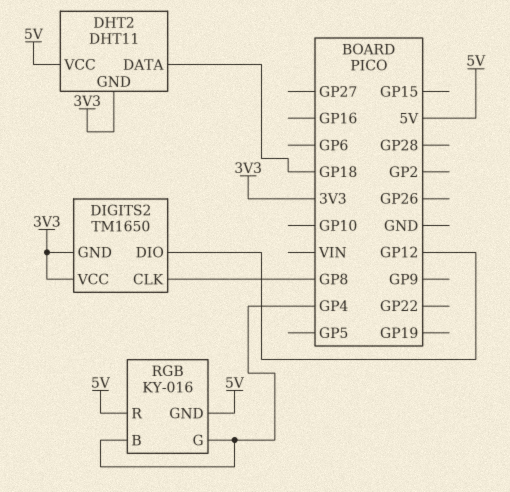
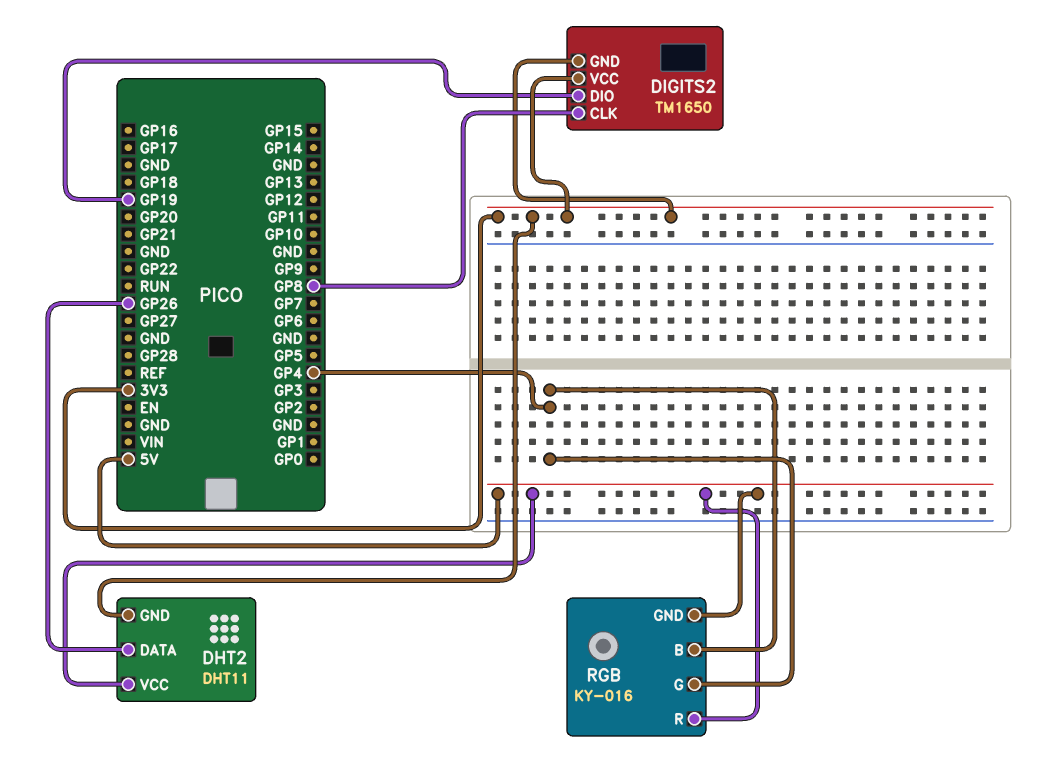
DHT2 pin DATA: GP18 -> GP26
DIGITS2 pin DIO: GP12 -> GP19

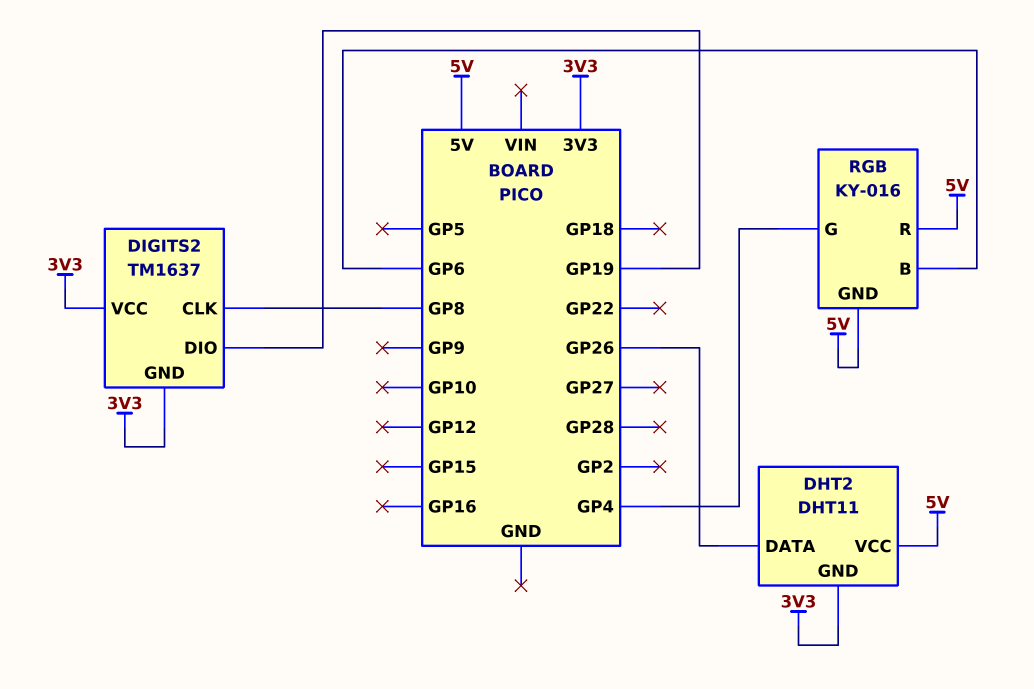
DIGITS2: TM1650 -> TM1637
RGB pin B: GP4 -> GP6

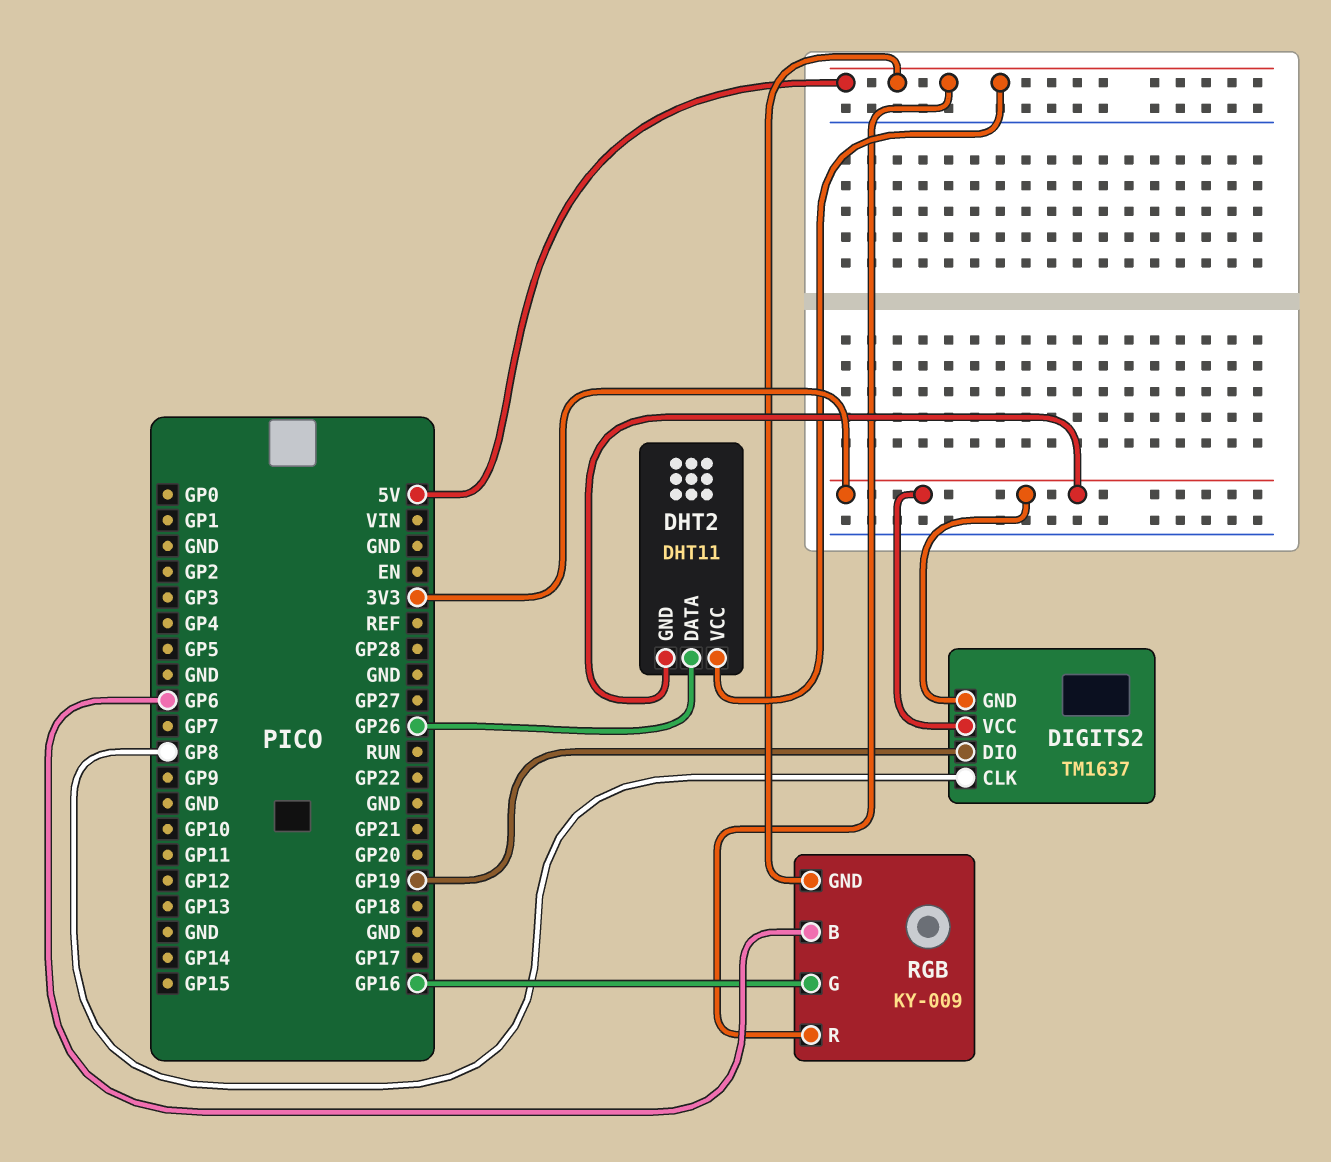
RGB: KY-016 -> KY-009
RGB pin G: GP4 -> GP16

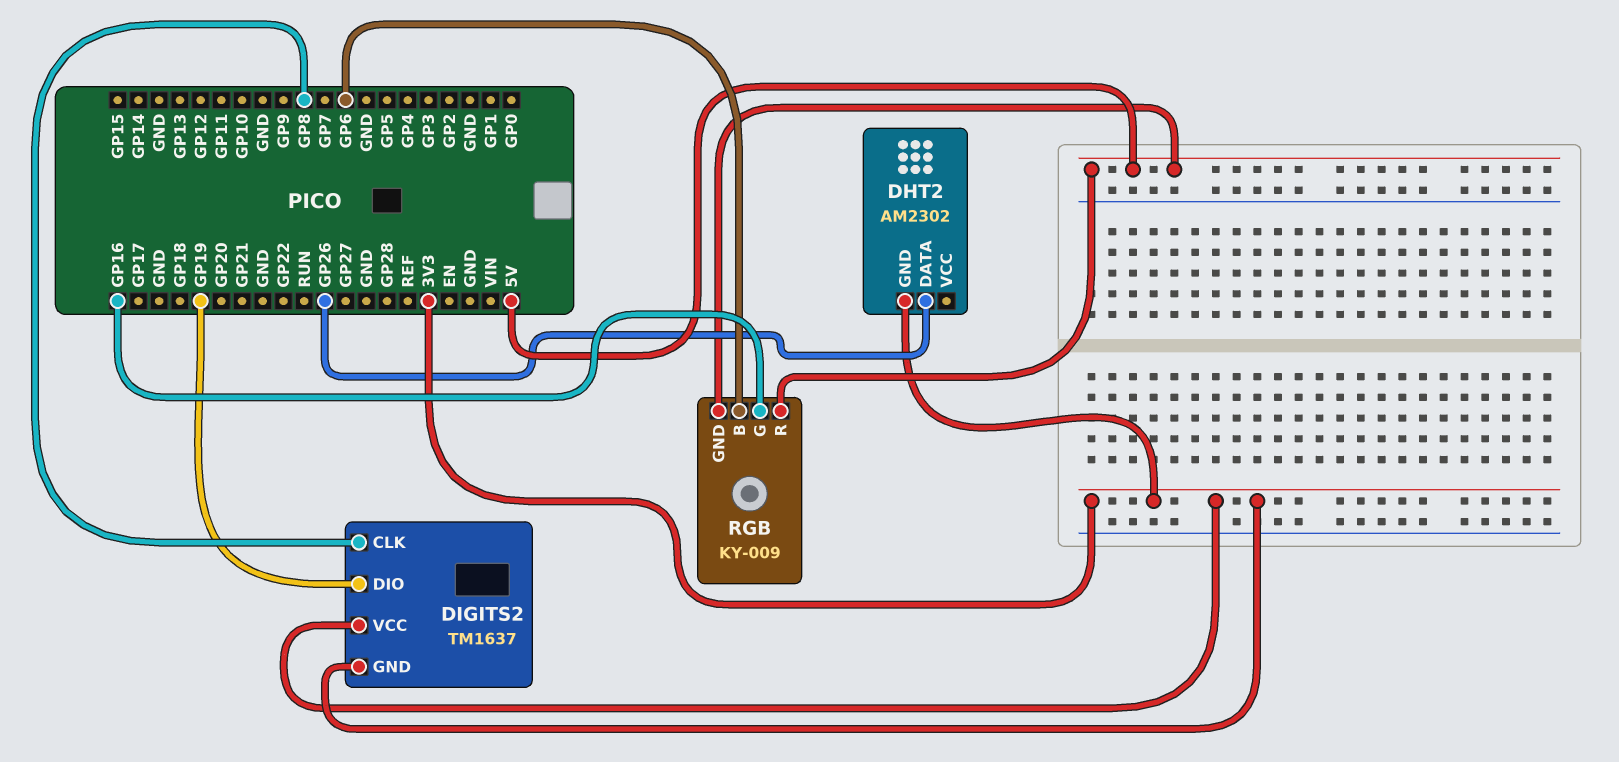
DHT2: DHT11 -> AM2302
DHT2 pin VCC: 5V -> none

